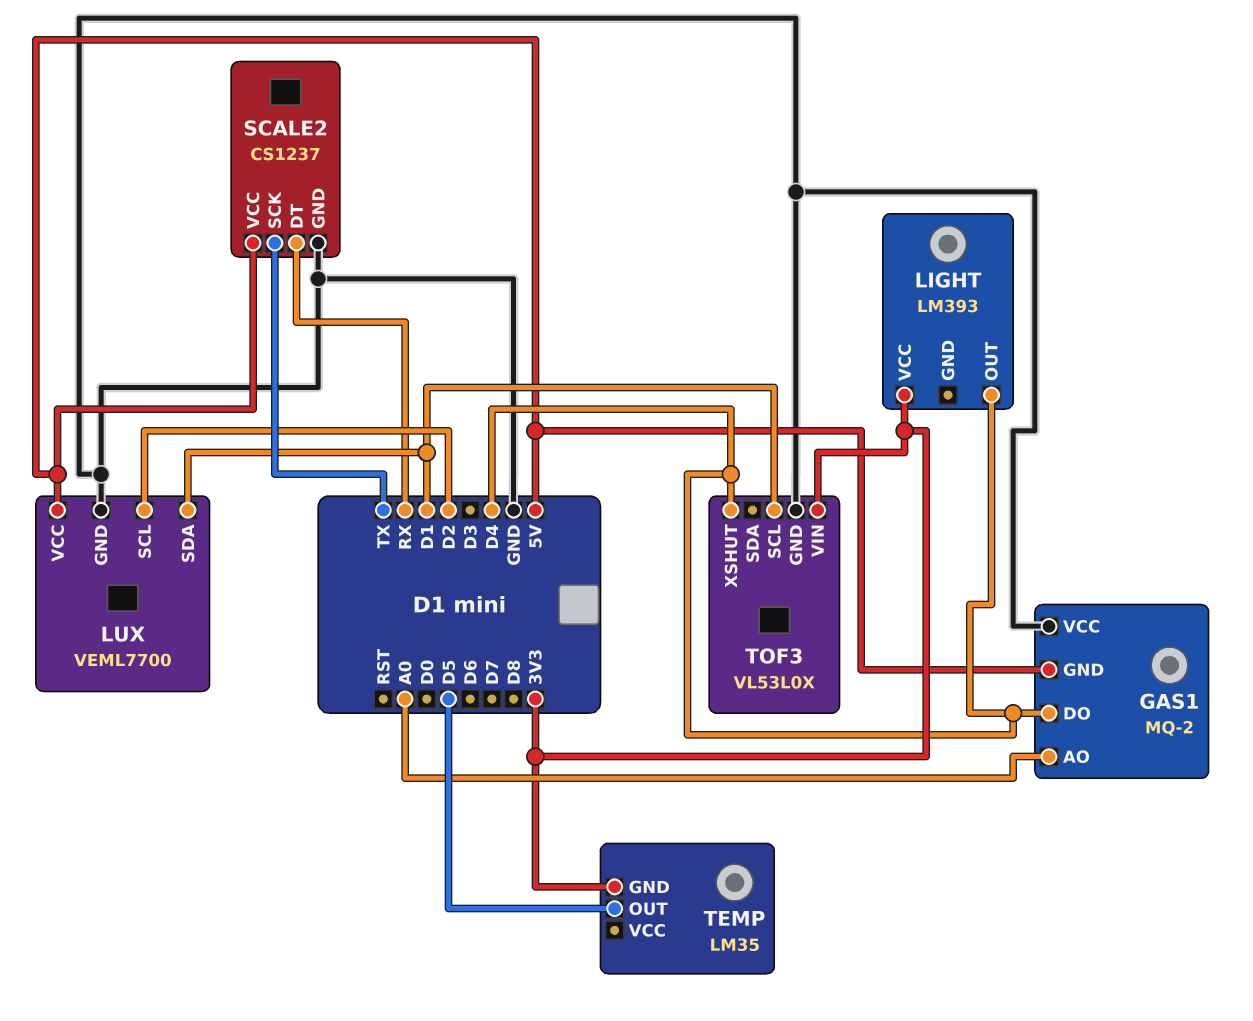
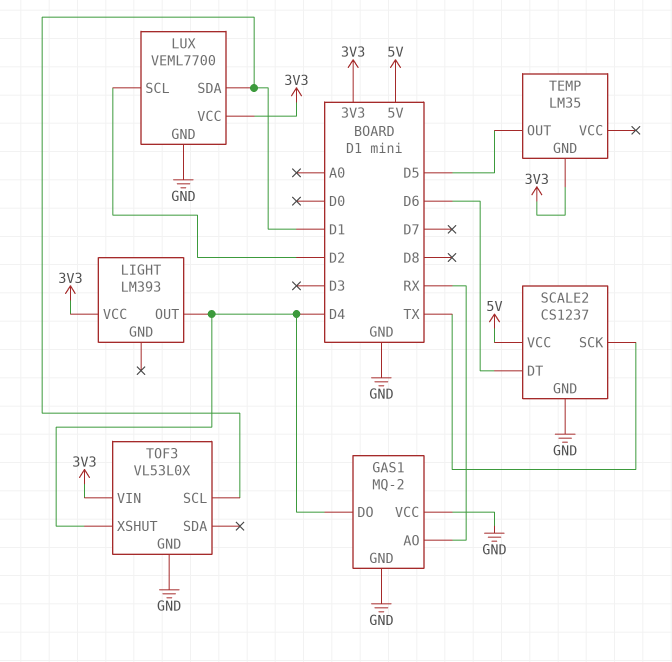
GAS1 pin AO: A0 -> RX
GAS1 pin GND: 5V -> GND
LUX pin VCC: 5V -> 3V3
SCALE2 pin DT: RX -> D6

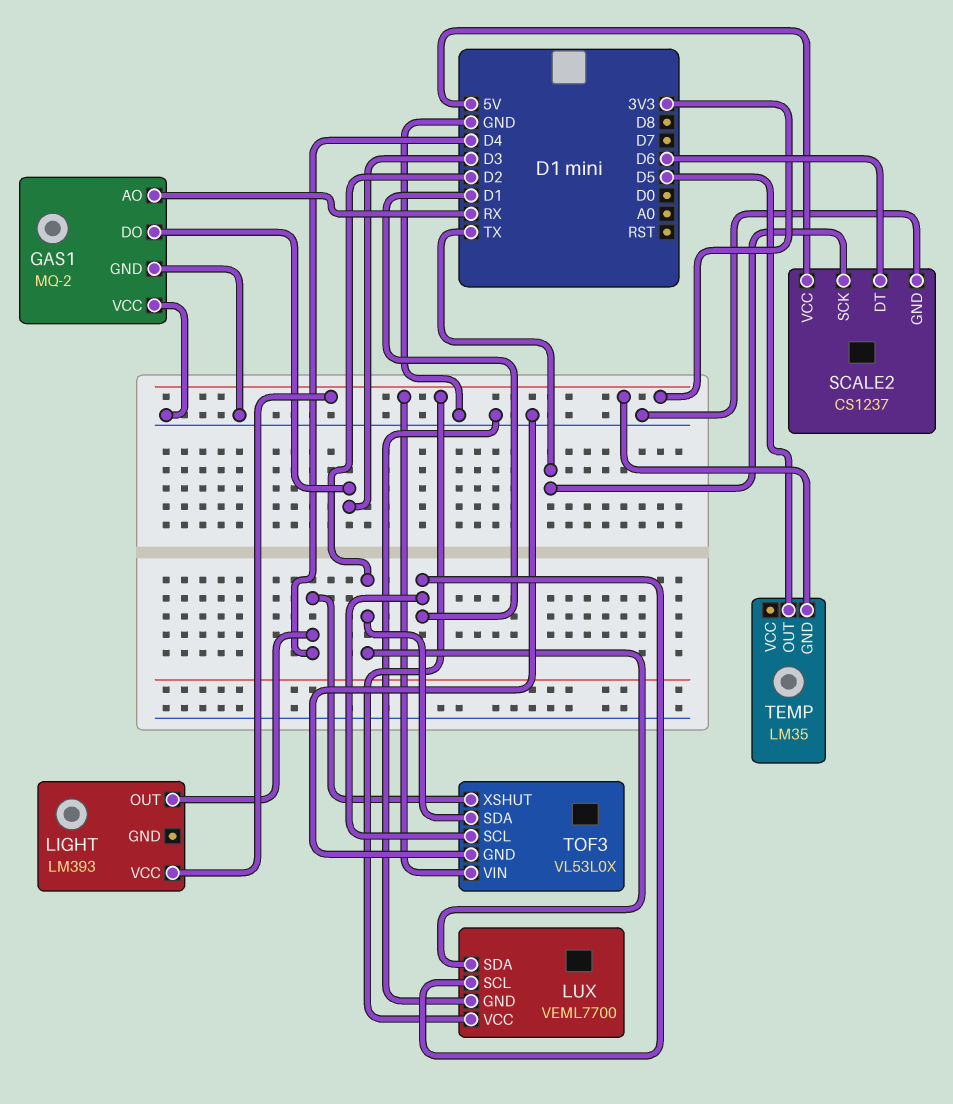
GAS1 pin DO: D4 -> D3
LUX pin SCL: D2 -> D1
LUX pin SDA: D1 -> D2
TOF3 pin SDA: none -> D2

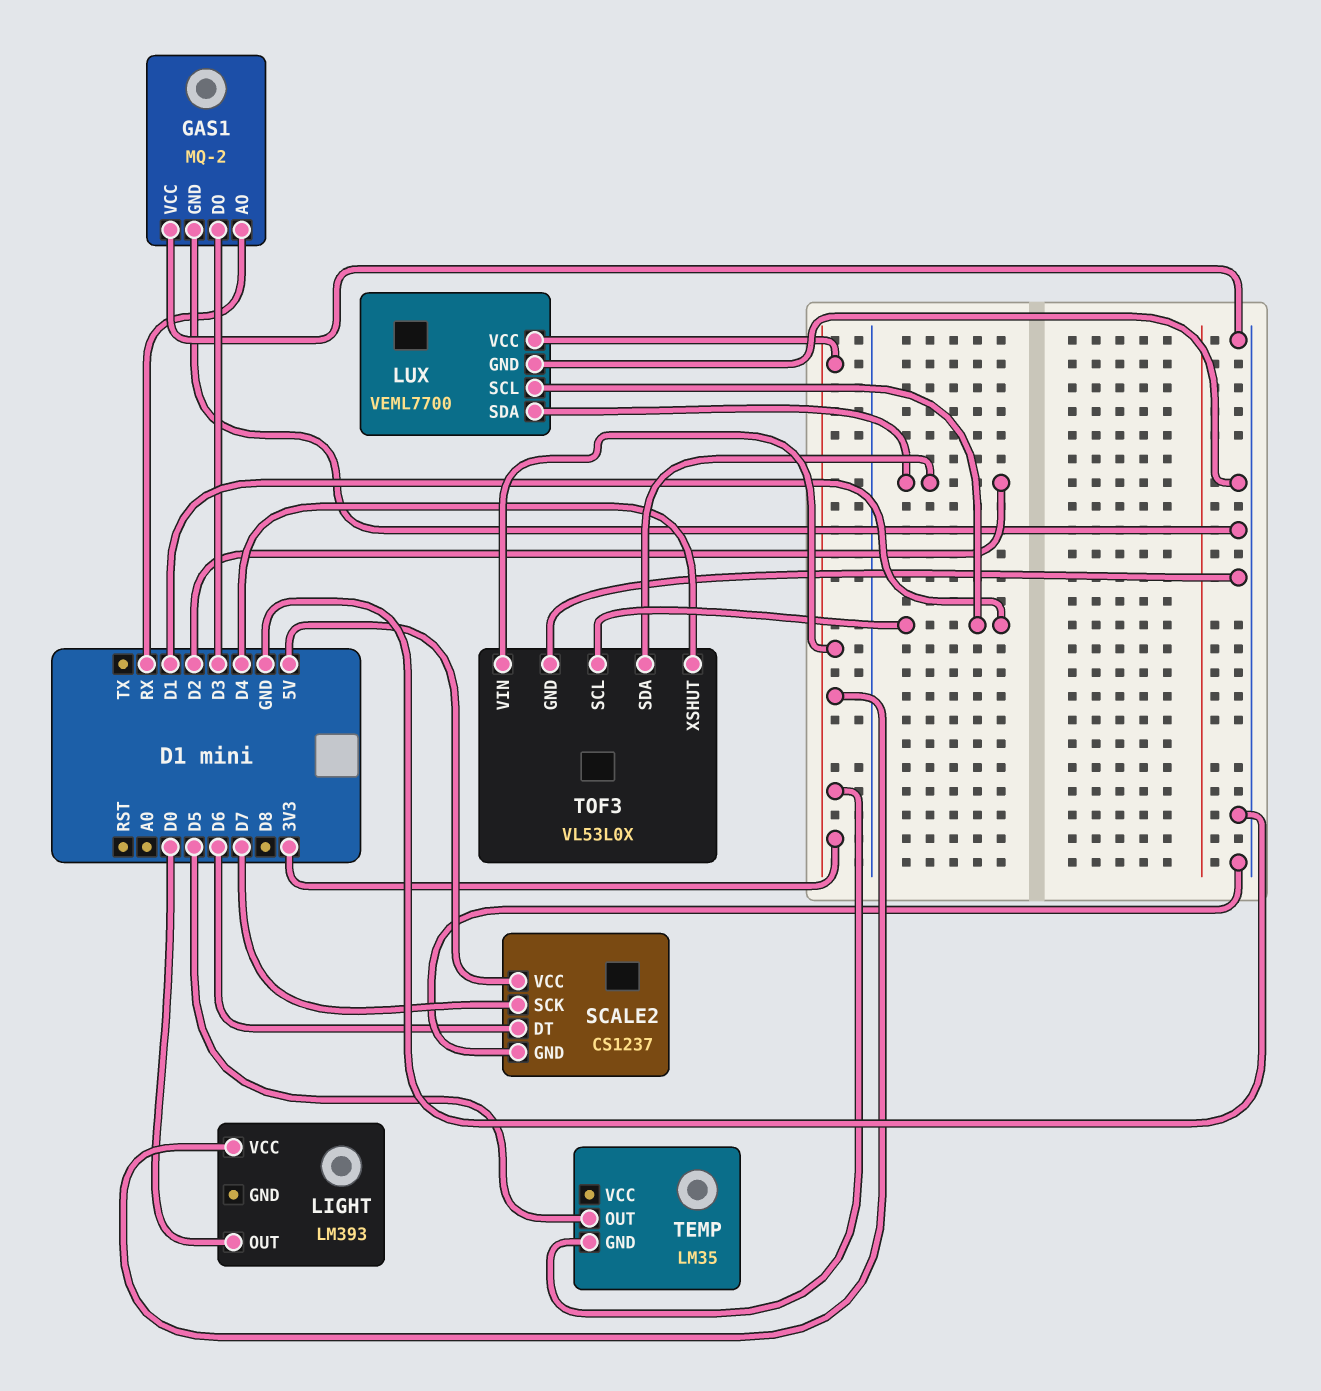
LIGHT pin OUT: D4 -> D0
SCALE2 pin SCK: TX -> D7

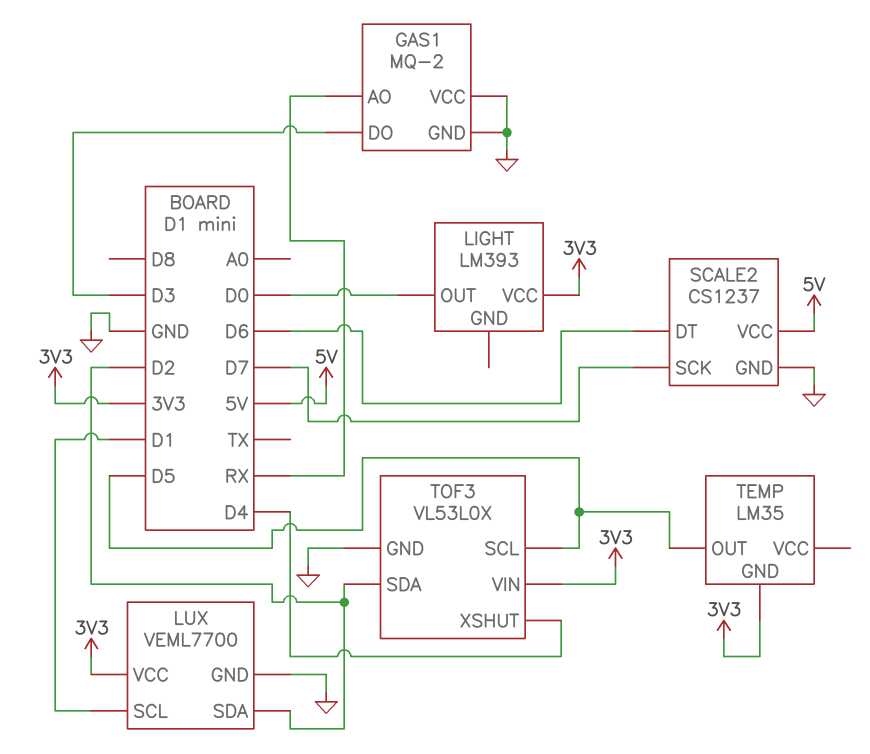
TOF3 pin SCL: D1 -> D5

